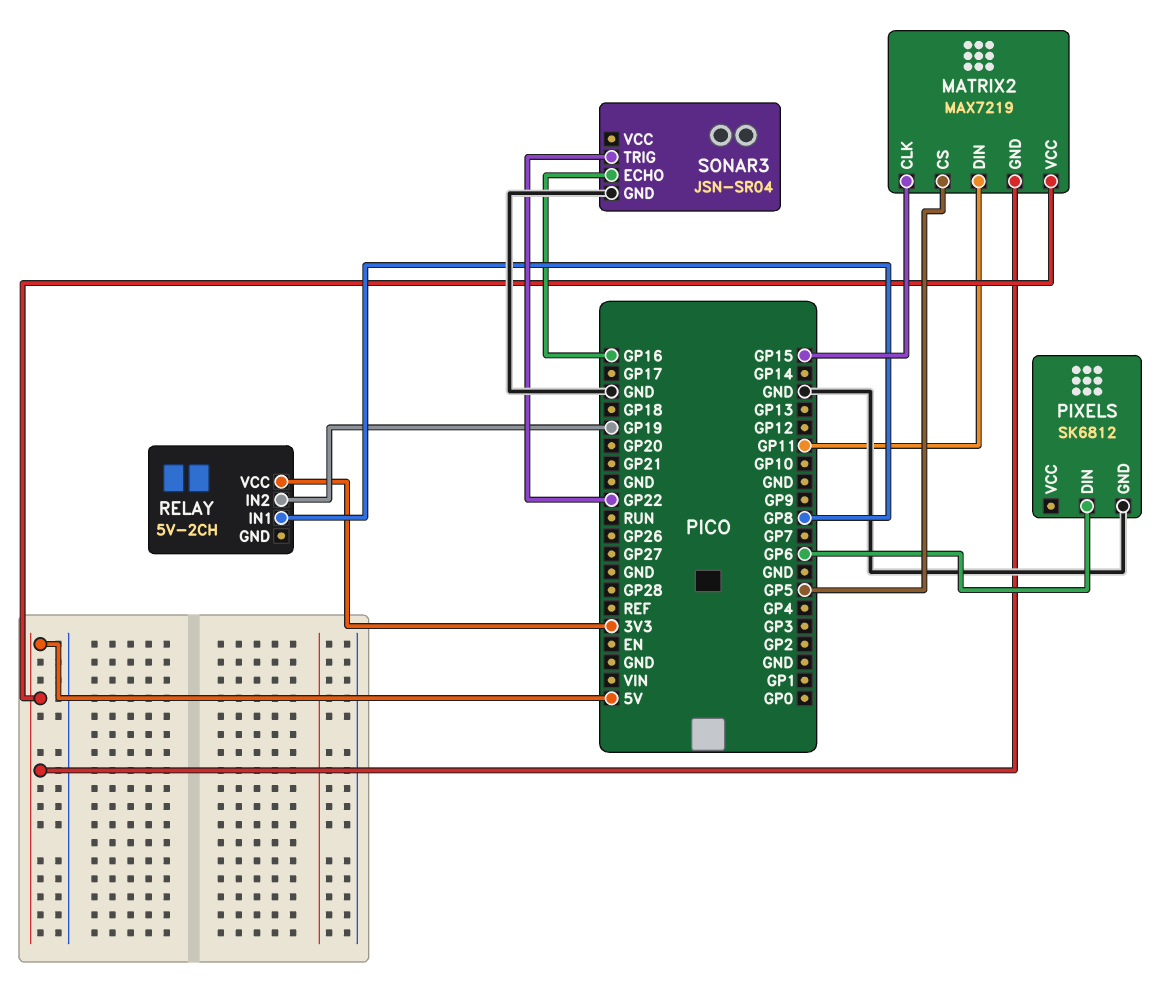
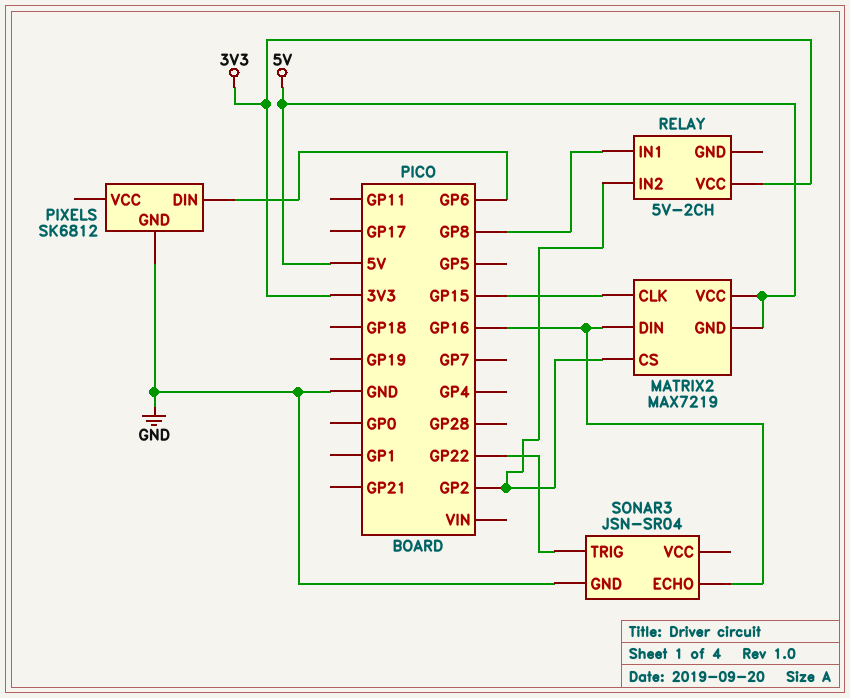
MATRIX2 pin CS: GP5 -> GP2
MATRIX2 pin DIN: GP11 -> GP16
RELAY pin IN2: GP19 -> GP2

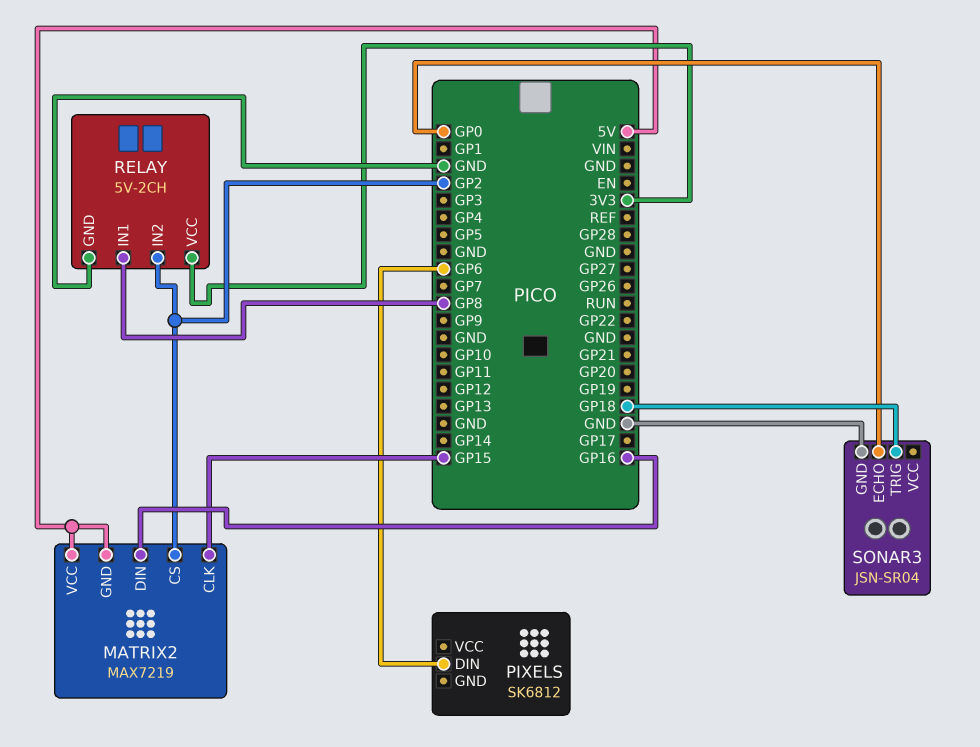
PIXELS pin GND: GND -> none
RELAY pin GND: none -> GND
SONAR3 pin ECHO: GP16 -> GP0
SONAR3 pin TRIG: GP22 -> GP18

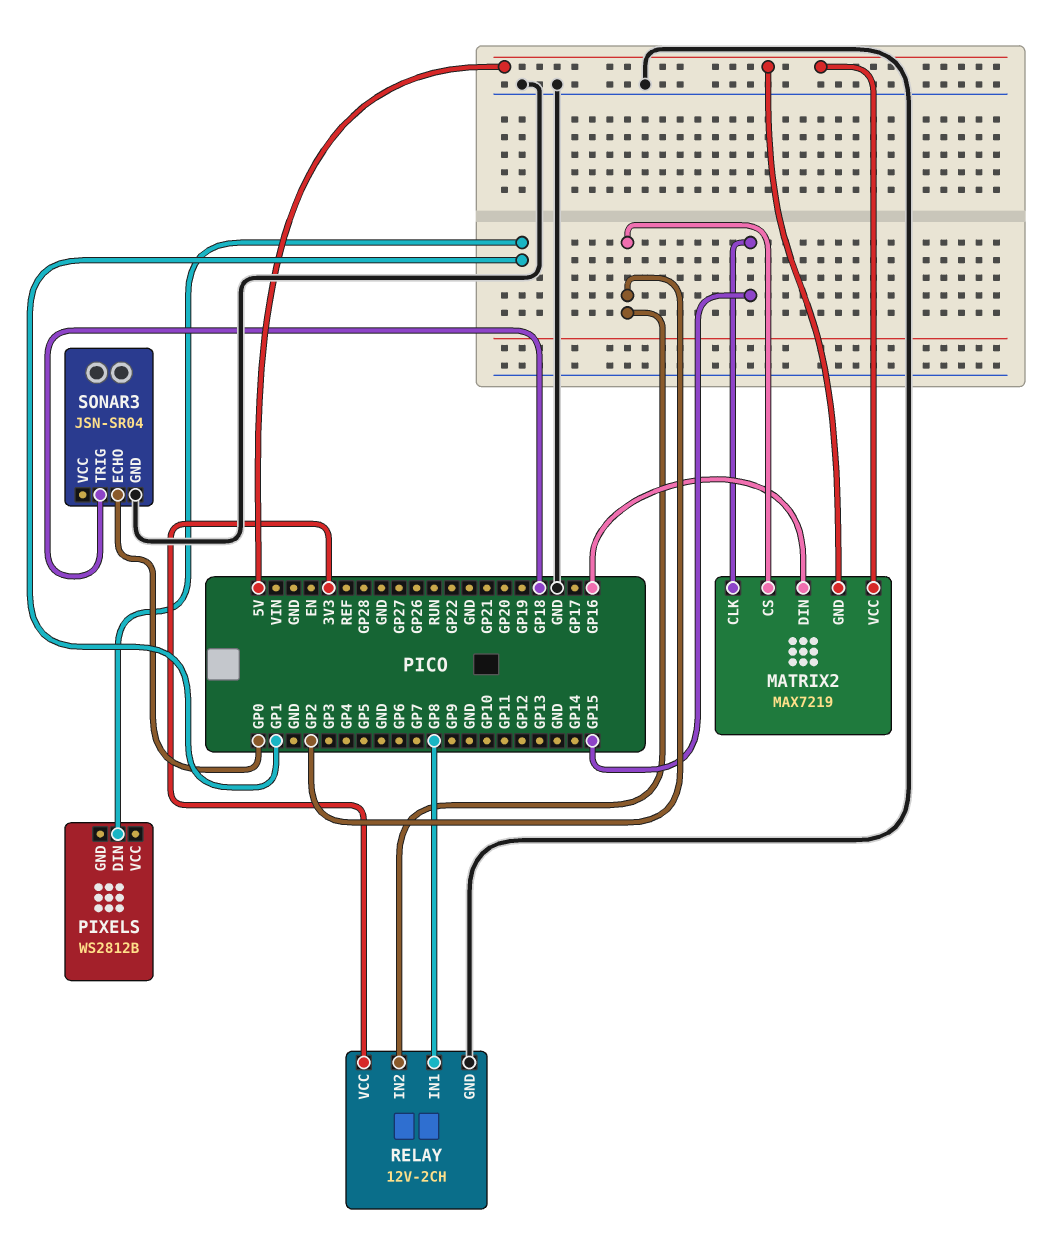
PIXELS: SK6812 -> WS2812B
PIXELS pin DIN: GP6 -> GP1
RELAY: 5V-2CH -> 12V-2CH

